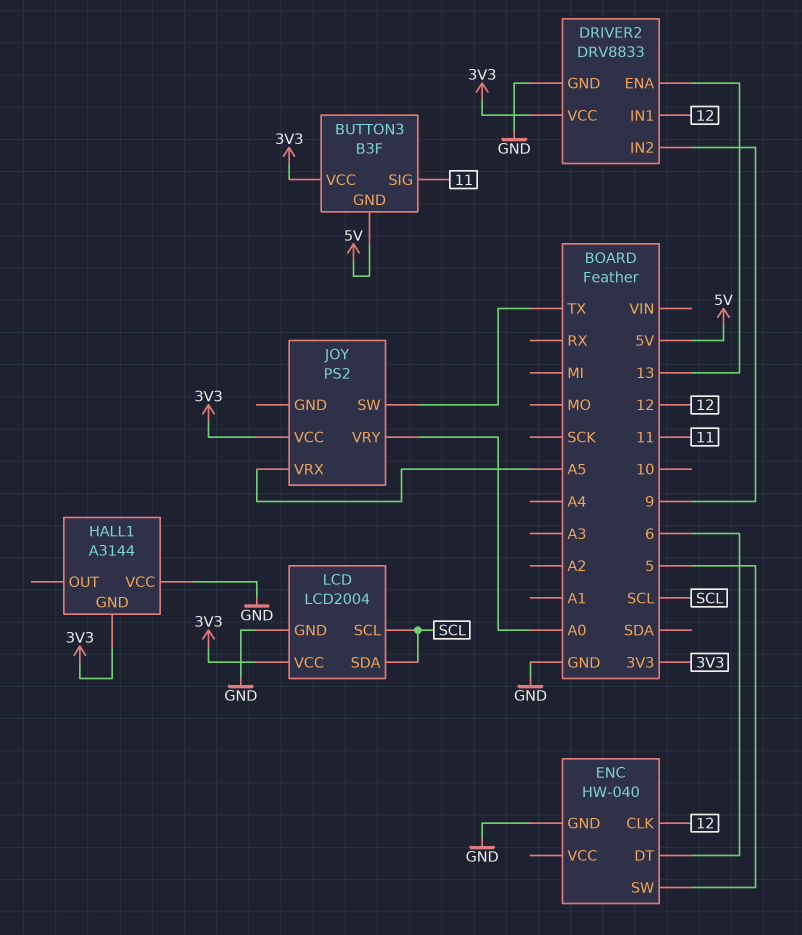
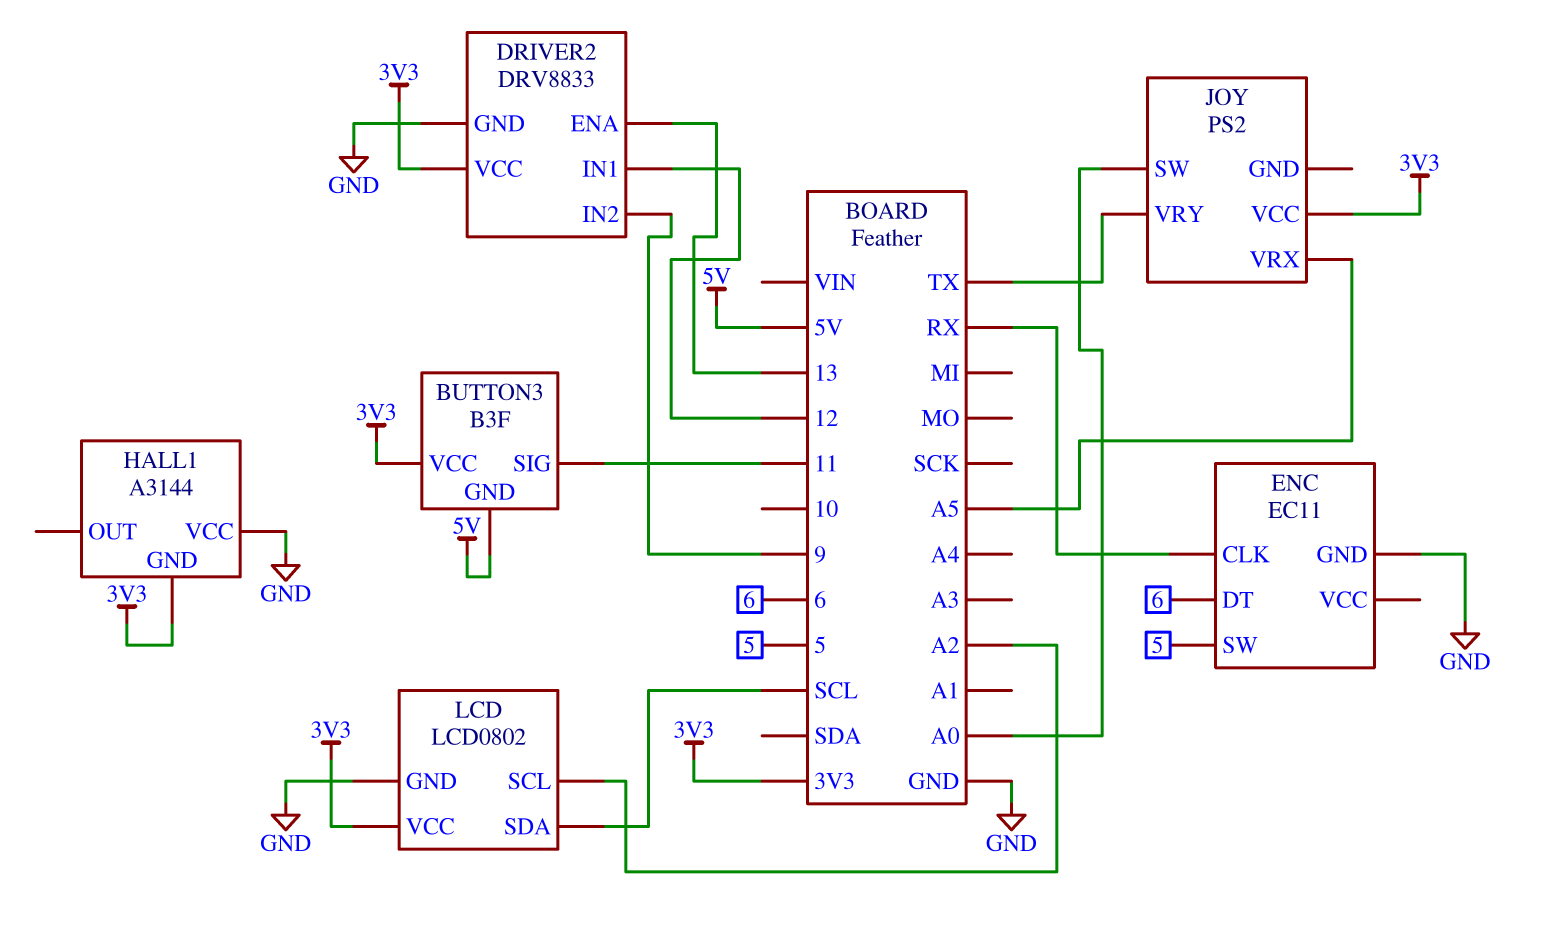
ENC: HW-040 -> EC11
ENC pin CLK: 12 -> RX
JOY pin SW: TX -> A0
JOY pin VRY: A0 -> TX
LCD: LCD2004 -> LCD0802
LCD pin SCL: SCL -> A2

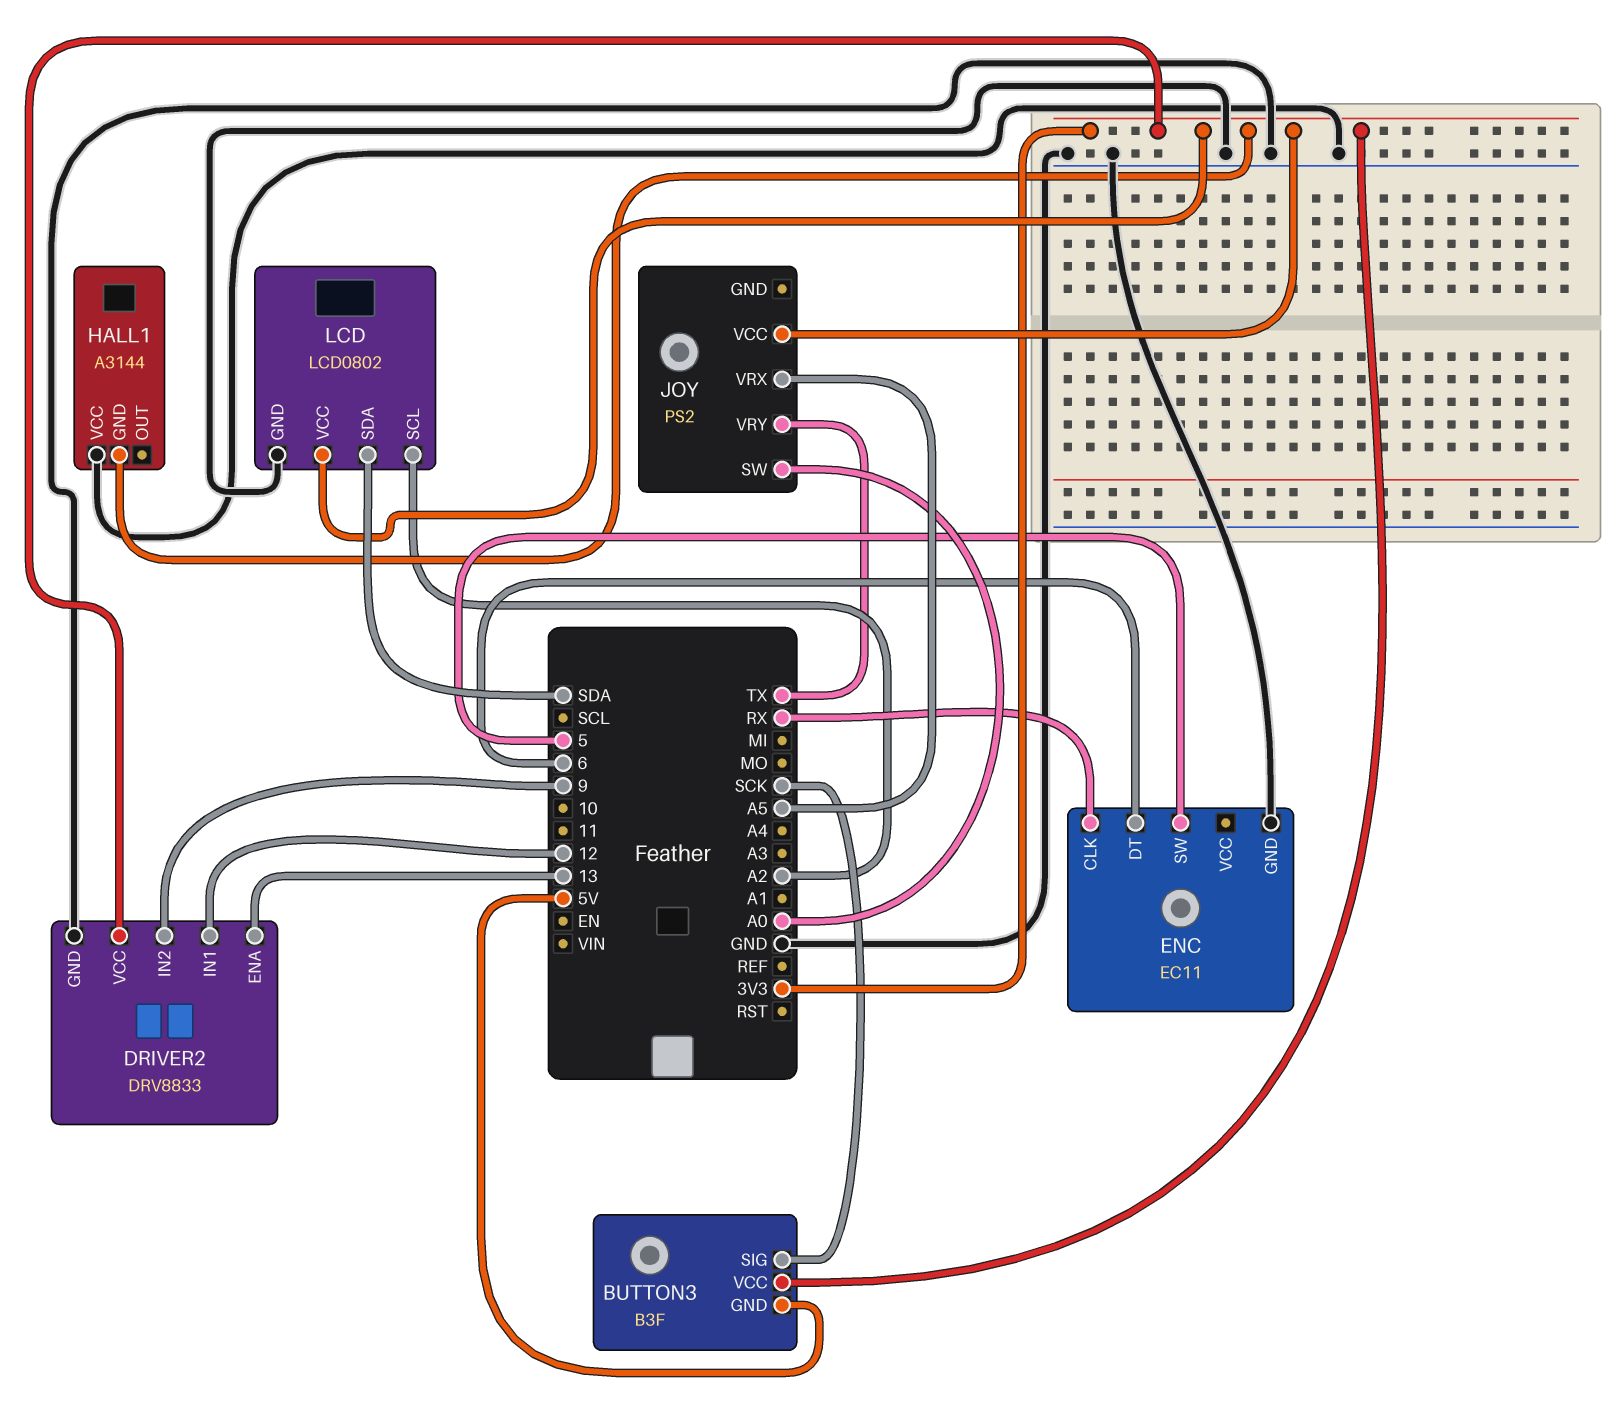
BUTTON3 pin SIG: 11 -> SCK
LCD pin SDA: SCL -> SDA

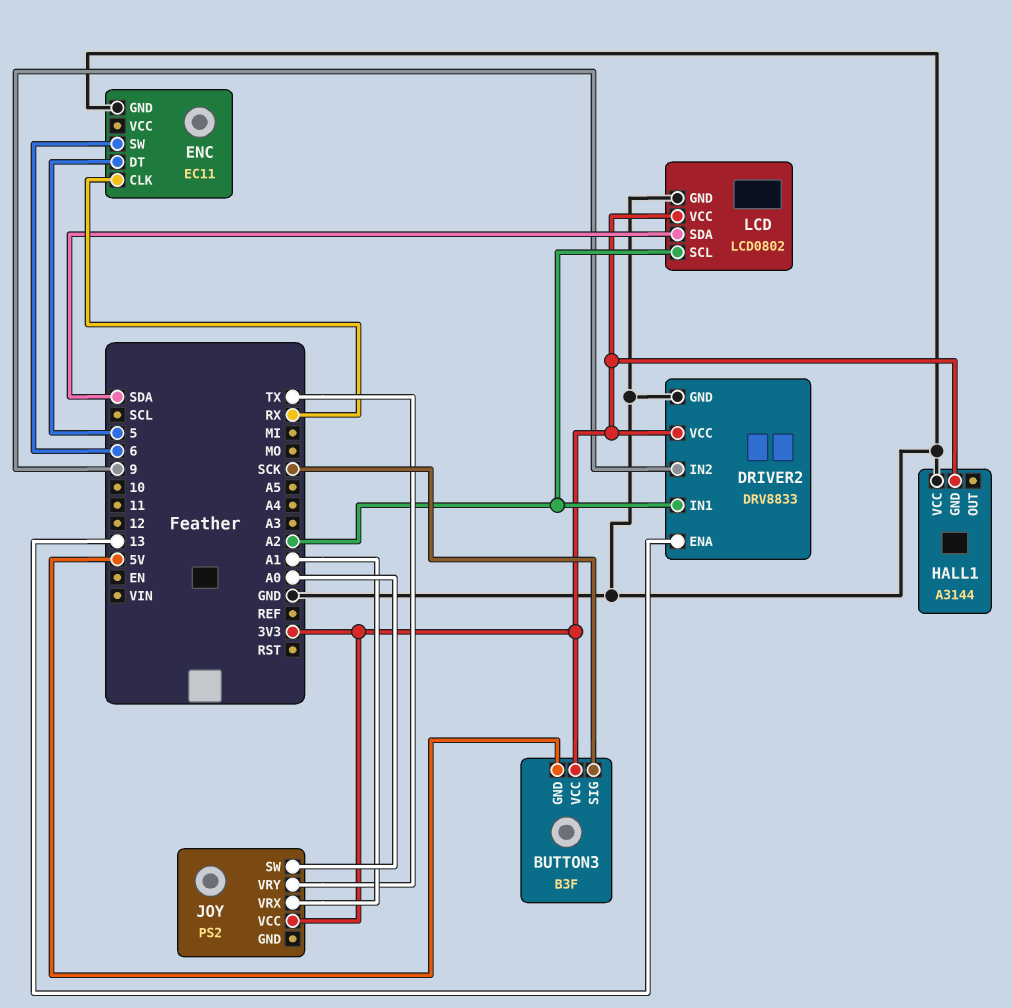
DRIVER2 pin IN1: 12 -> A2
ENC pin DT: 6 -> 5
ENC pin SW: 5 -> 6
JOY pin VRX: A5 -> A1

